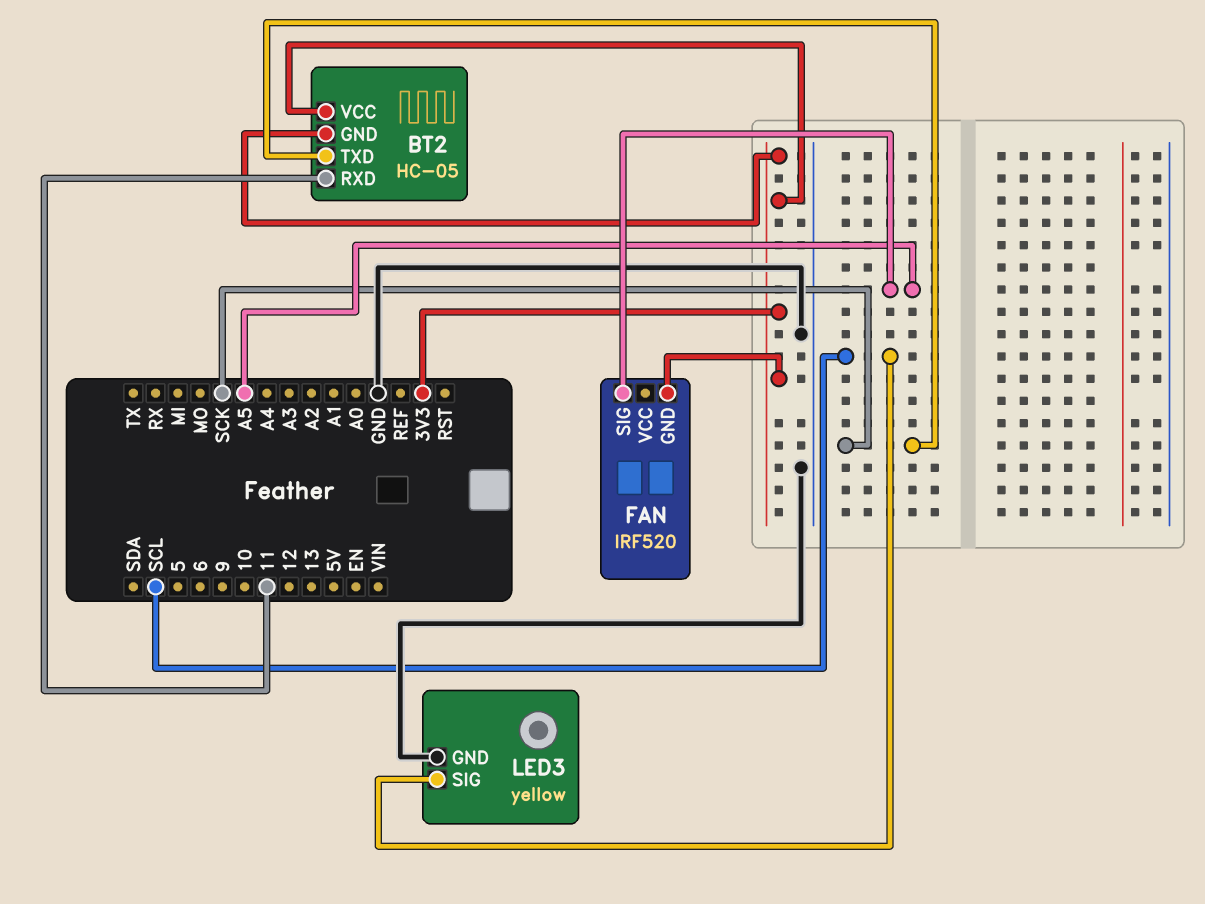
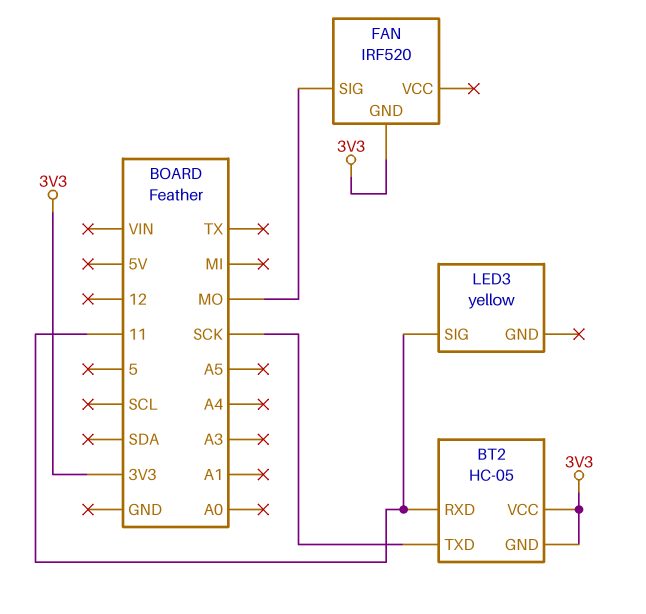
FAN pin SIG: A5 -> MO
LED3 pin GND: GND -> none
LED3 pin SIG: SCL -> 11

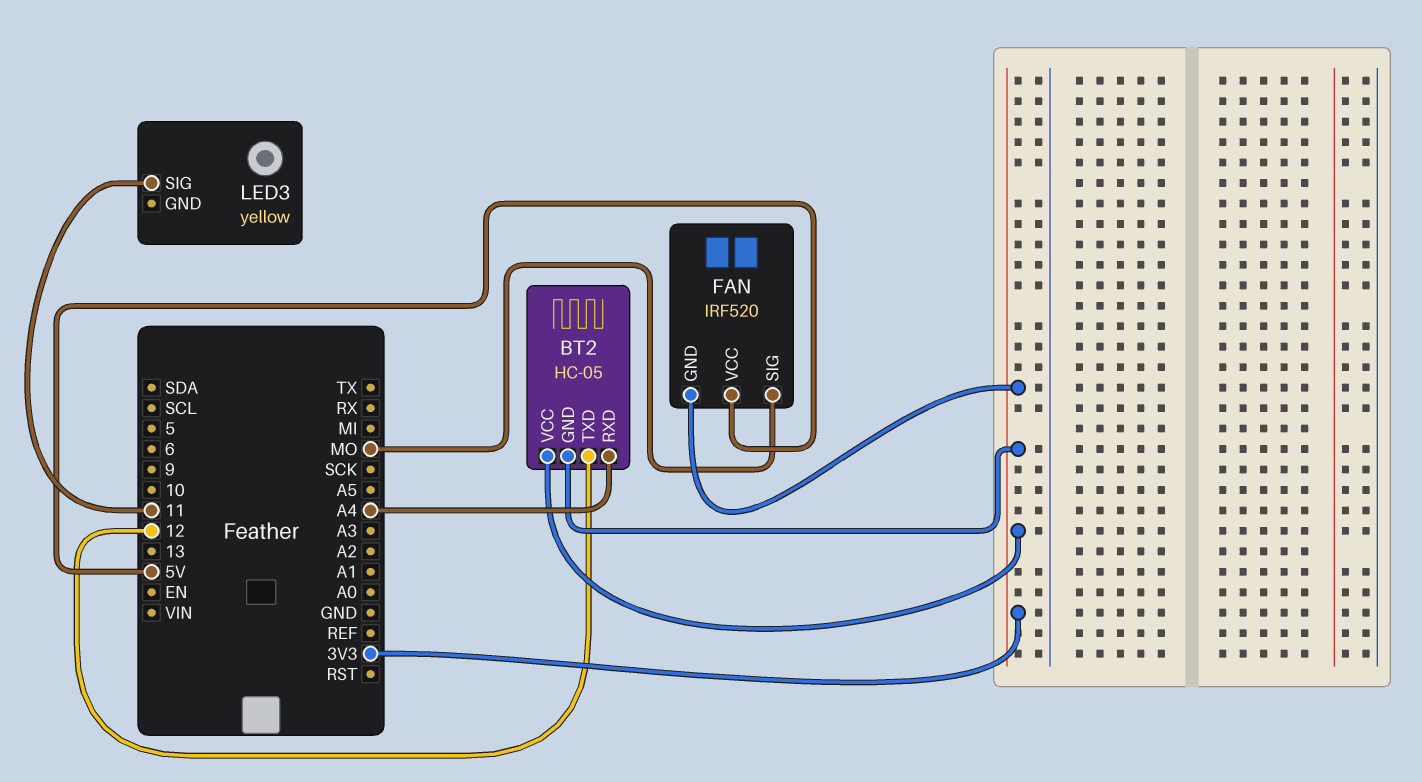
BT2 pin RXD: 11 -> A4
BT2 pin TXD: SCK -> 12
FAN pin VCC: none -> 5V

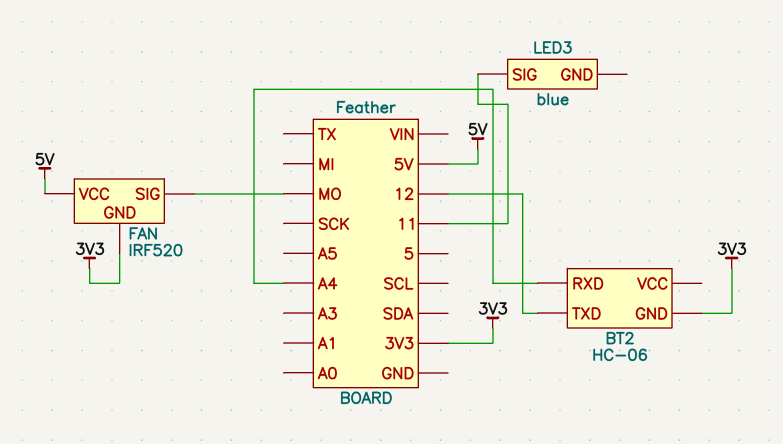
BT2: HC-05 -> HC-06
BT2 pin VCC: 3V3 -> none
LED3: yellow -> blue

